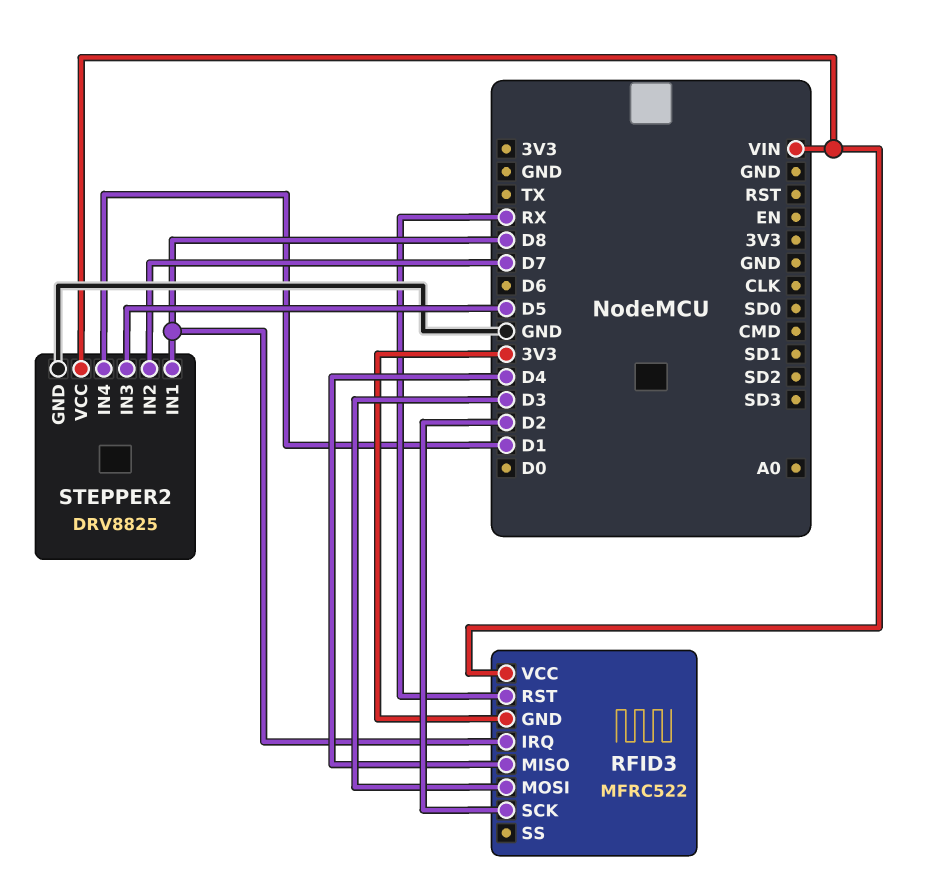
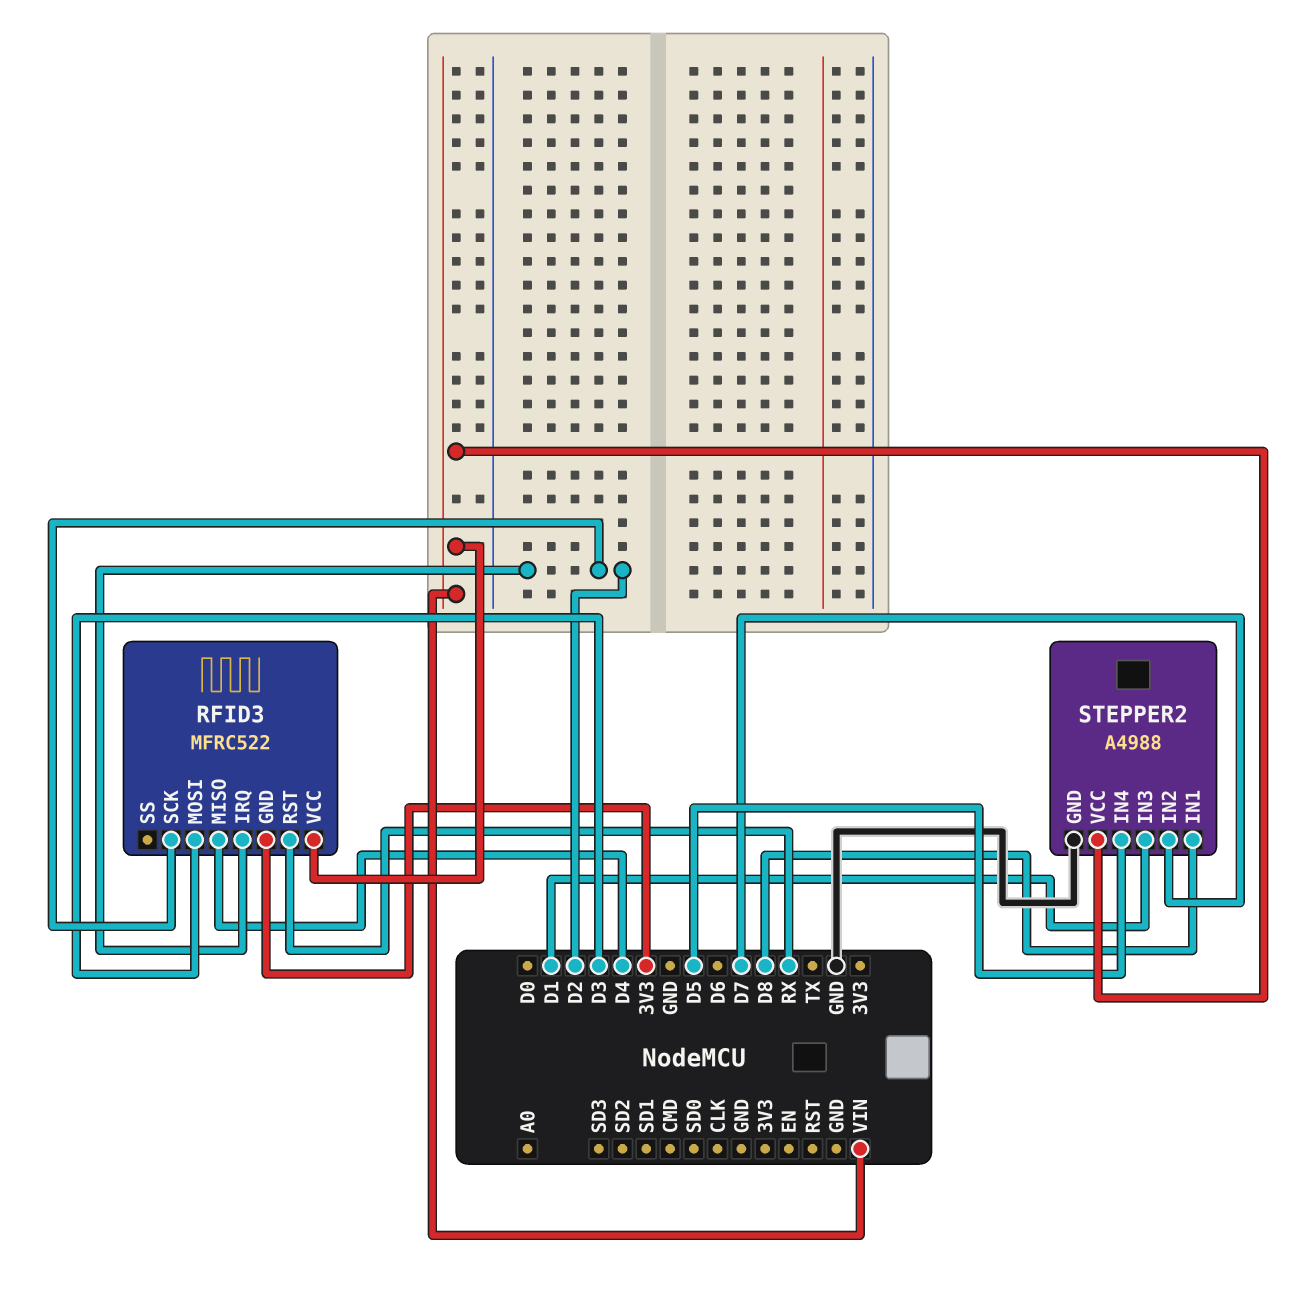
RFID3 pin IRQ: D8 -> D2
STEPPER2: DRV8825 -> A4988
STEPPER2 pin IN3: D5 -> D1
STEPPER2 pin IN4: D1 -> D5

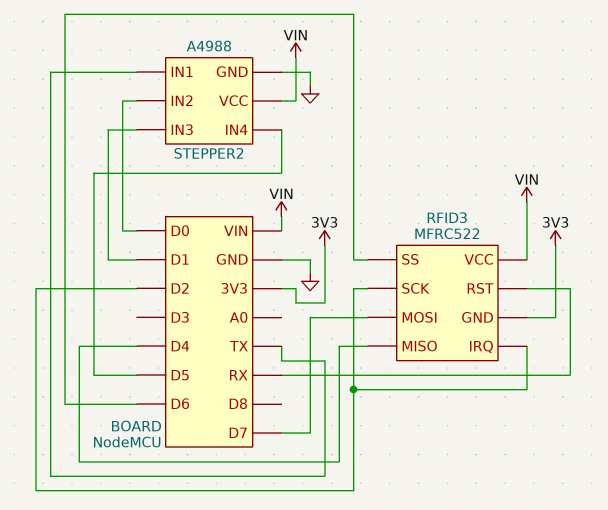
RFID3 pin MOSI: D3 -> D7
RFID3 pin SS: none -> D6
STEPPER2 pin IN1: D8 -> TX
STEPPER2 pin IN2: D7 -> D0

